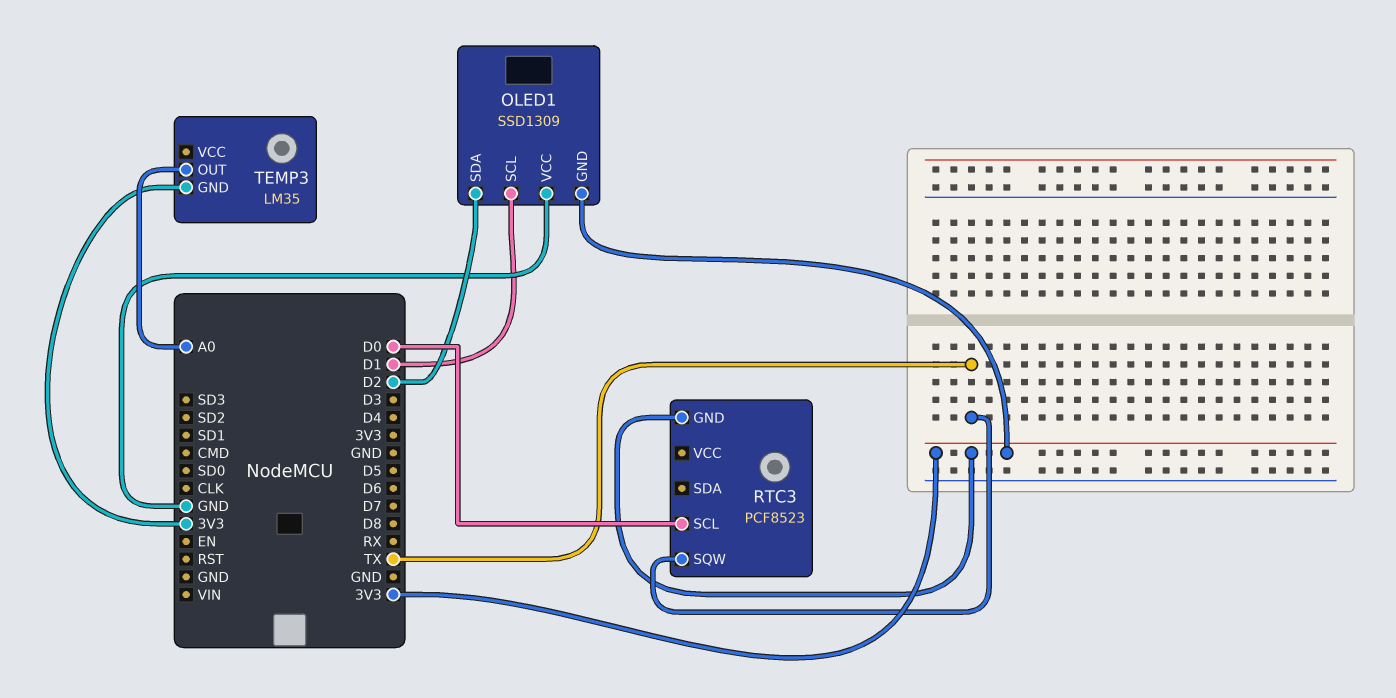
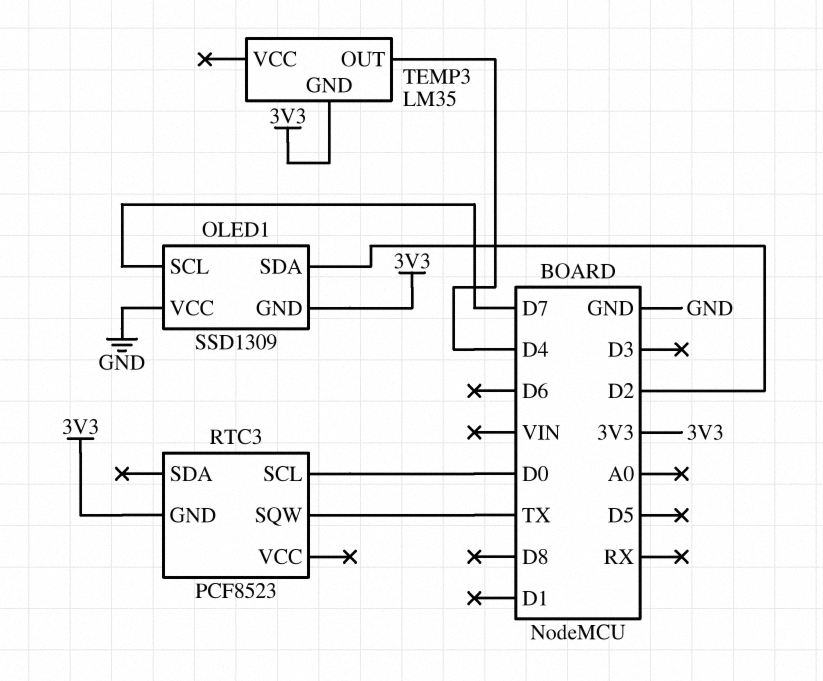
OLED1 pin SCL: D1 -> D7
TEMP3 pin OUT: A0 -> D4

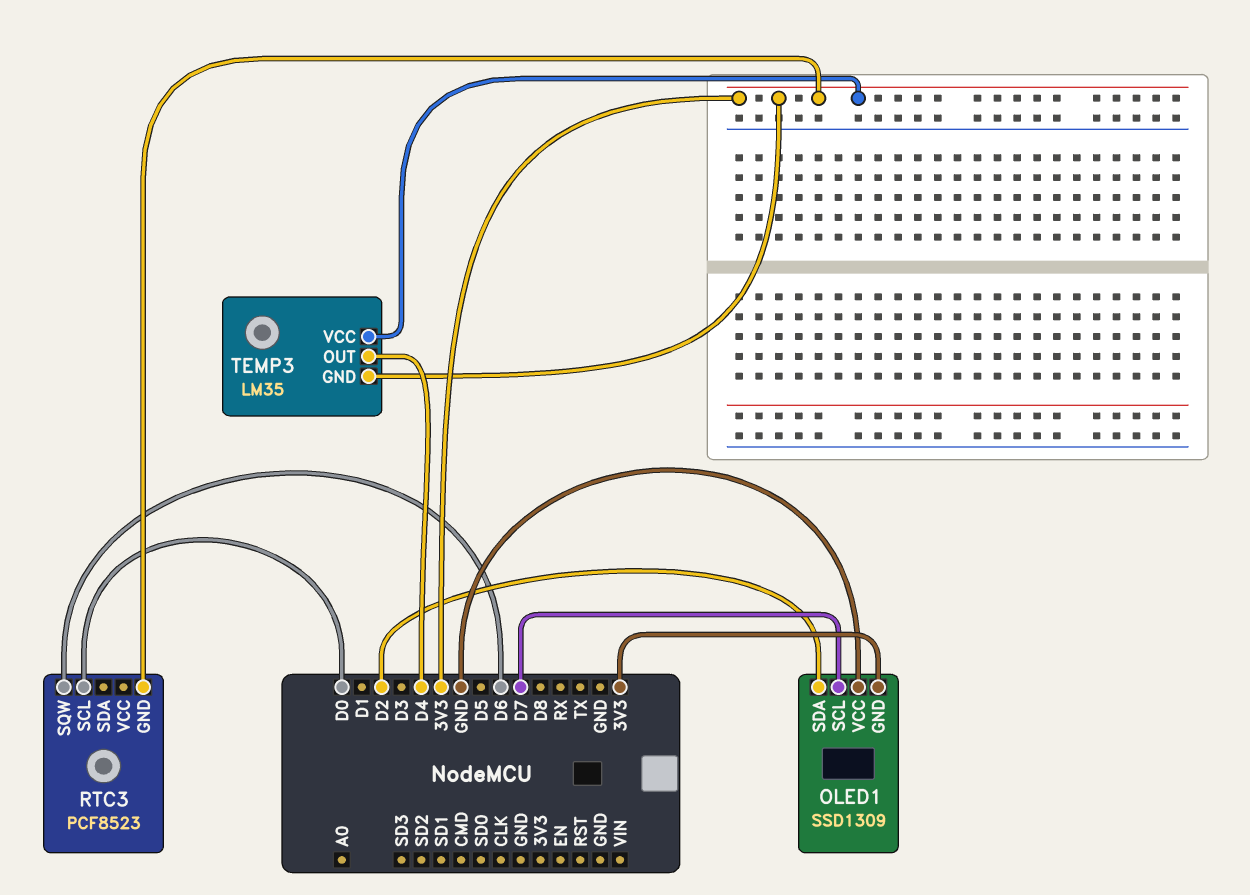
RTC3 pin SQW: TX -> D6
TEMP3 pin VCC: none -> 3V3

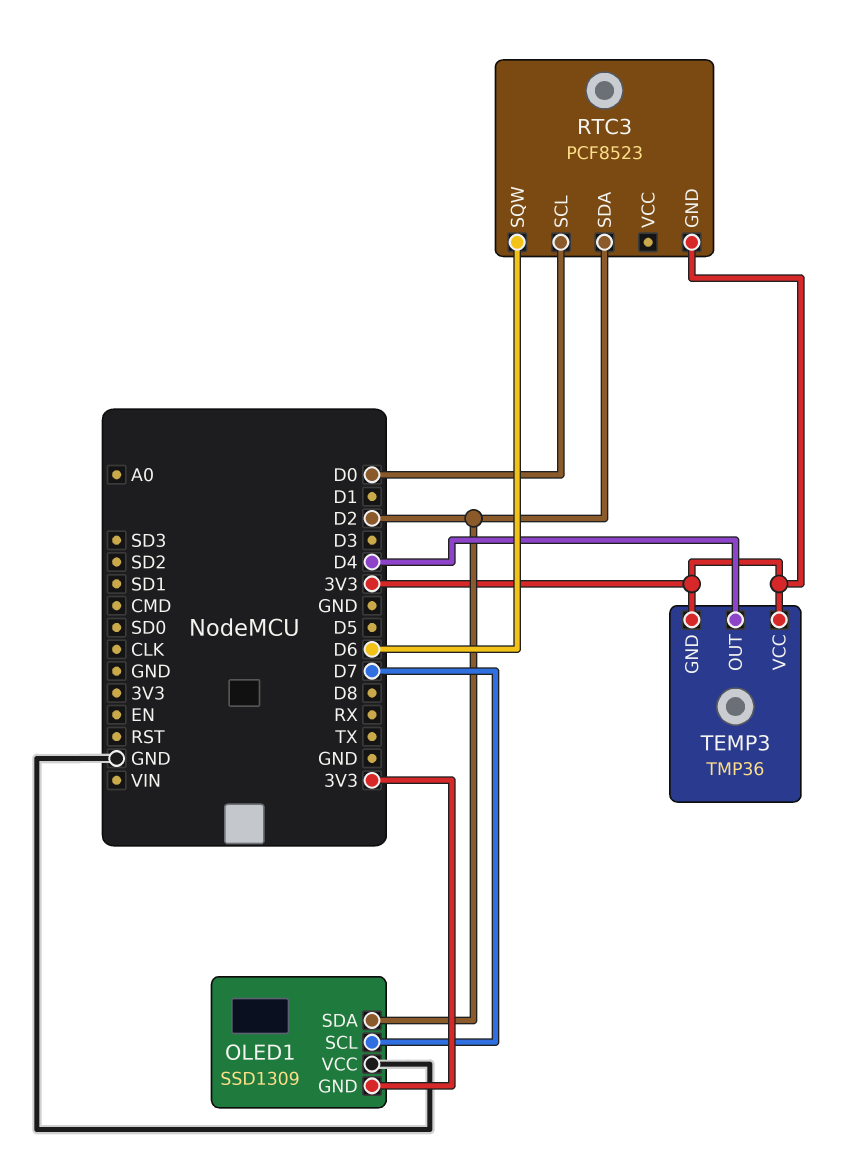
RTC3 pin SDA: none -> D2
TEMP3: LM35 -> TMP36

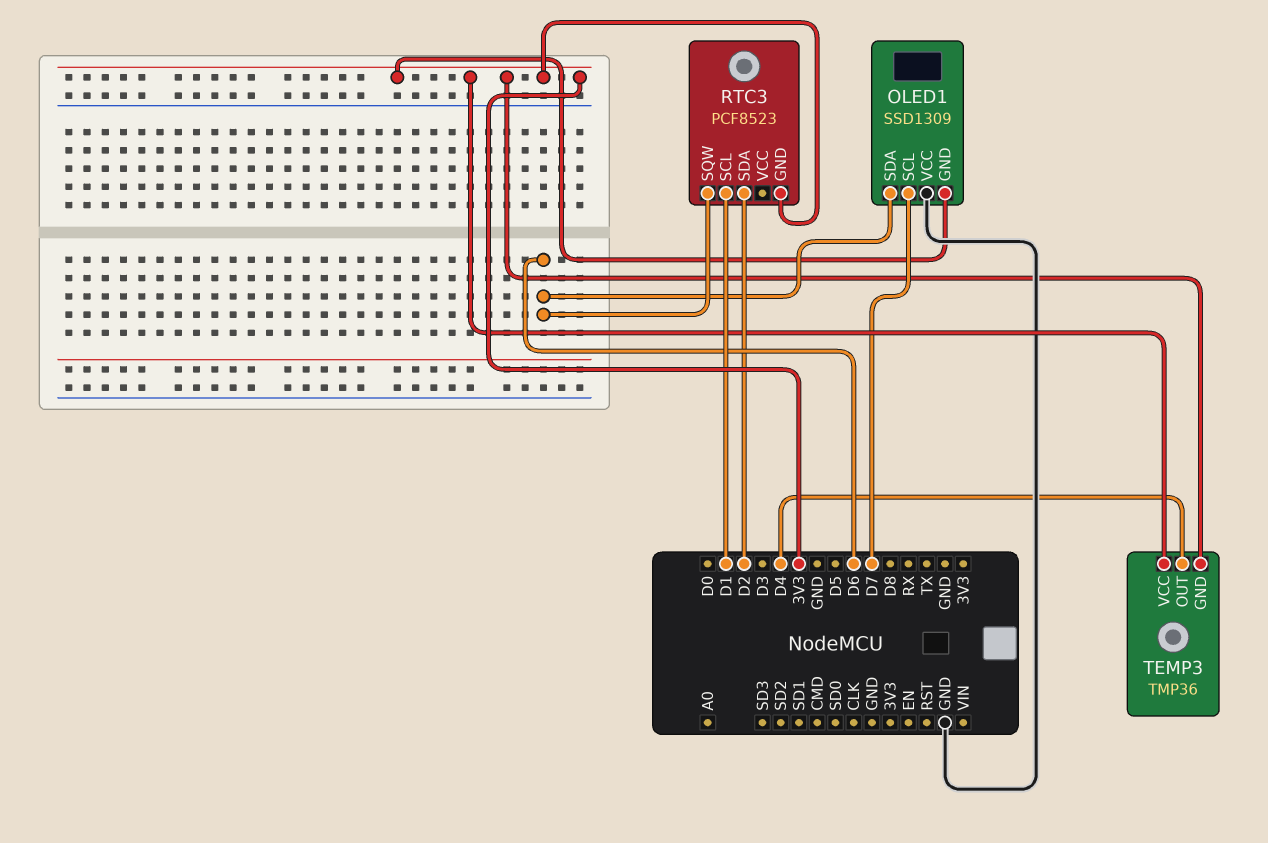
OLED1 pin SDA: D2 -> D6
RTC3 pin SCL: D0 -> D1

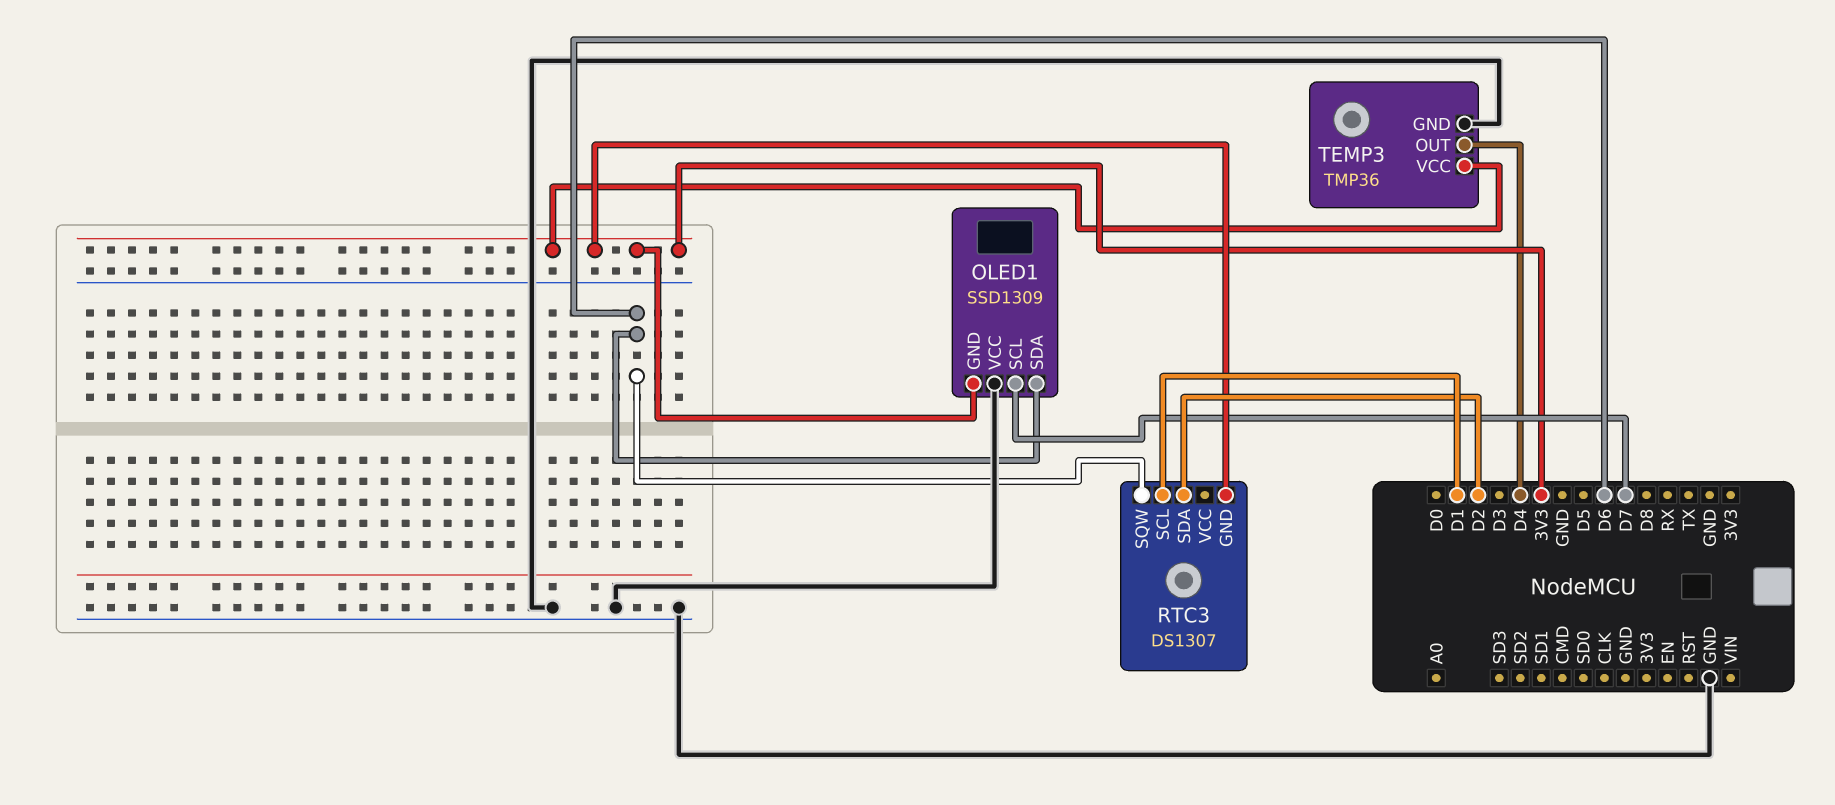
RTC3: PCF8523 -> DS1307
TEMP3 pin GND: 3V3 -> GND

